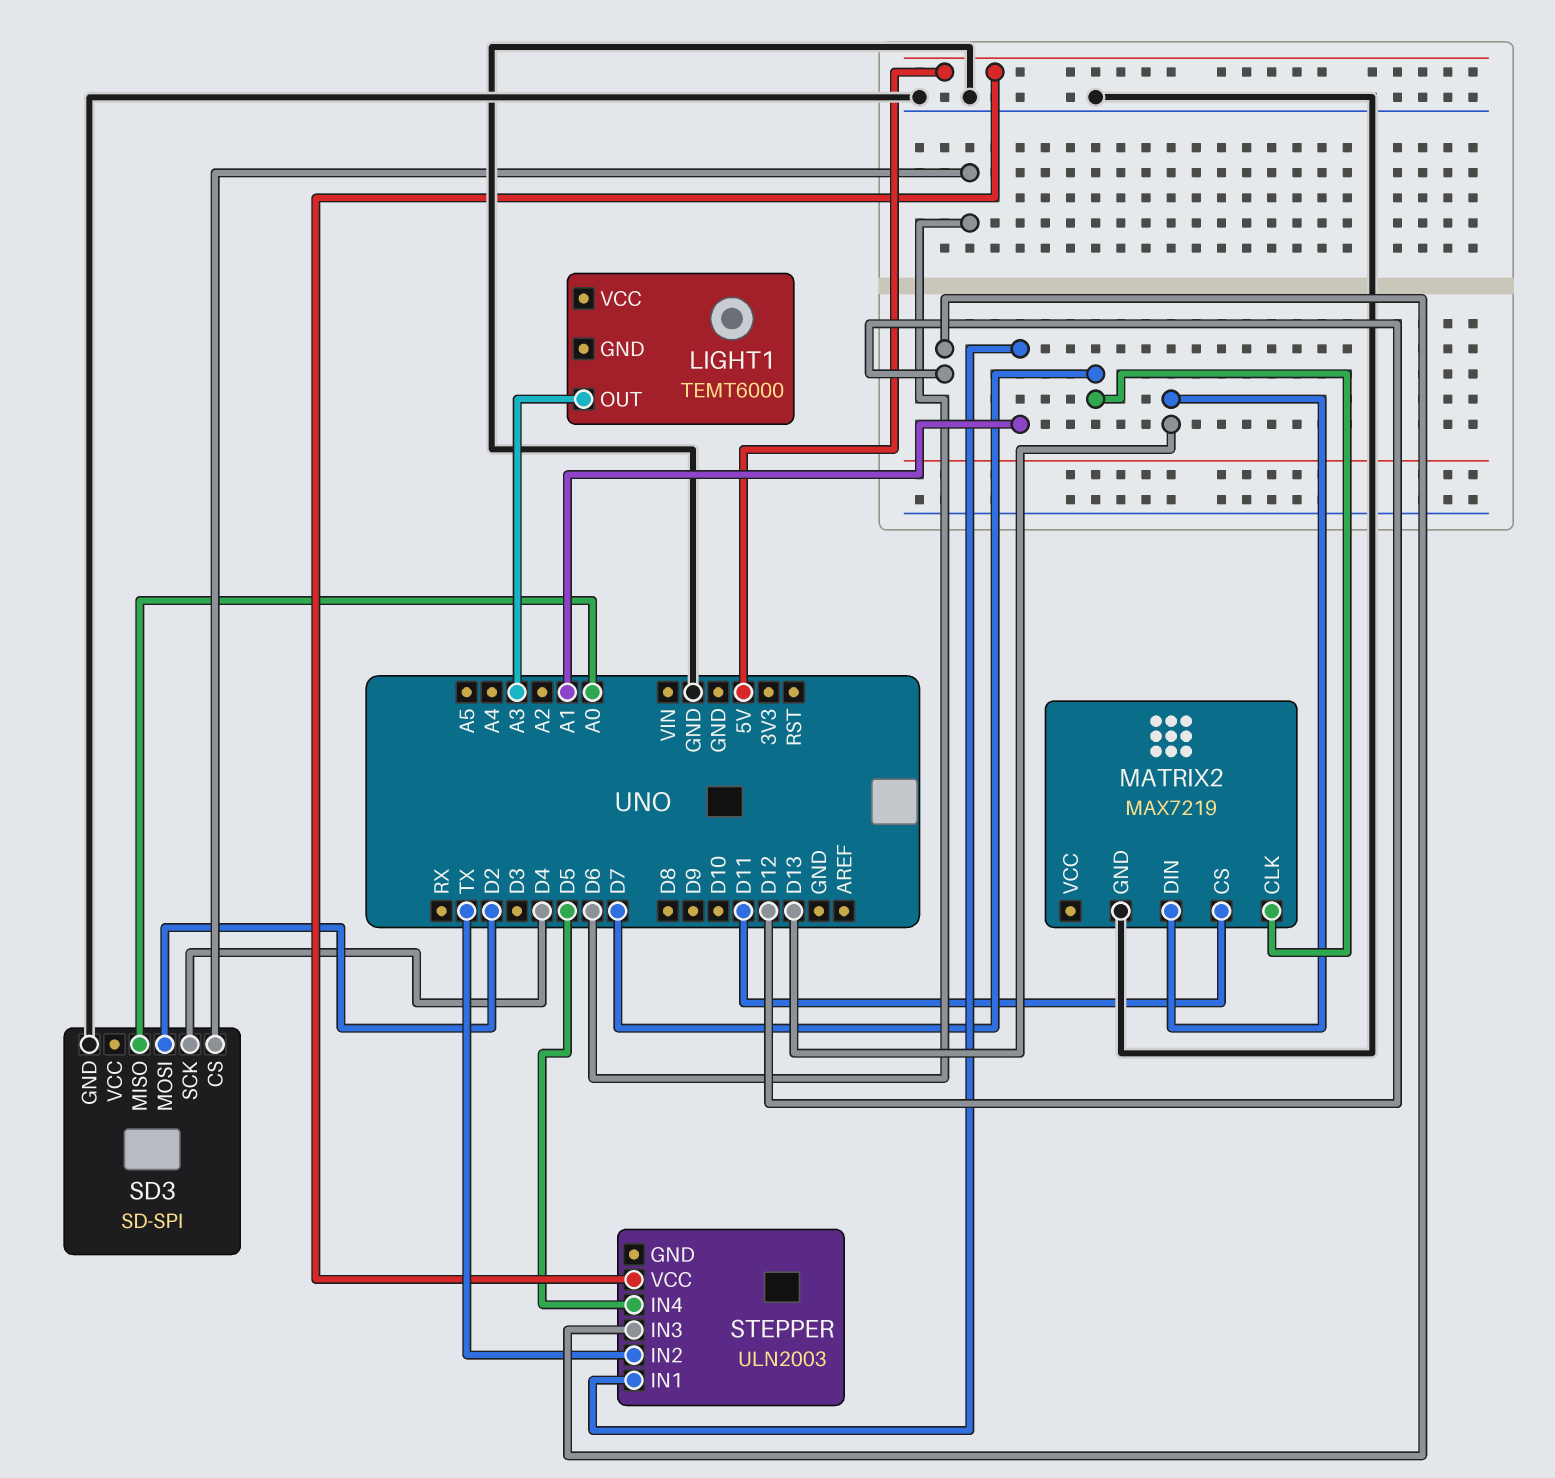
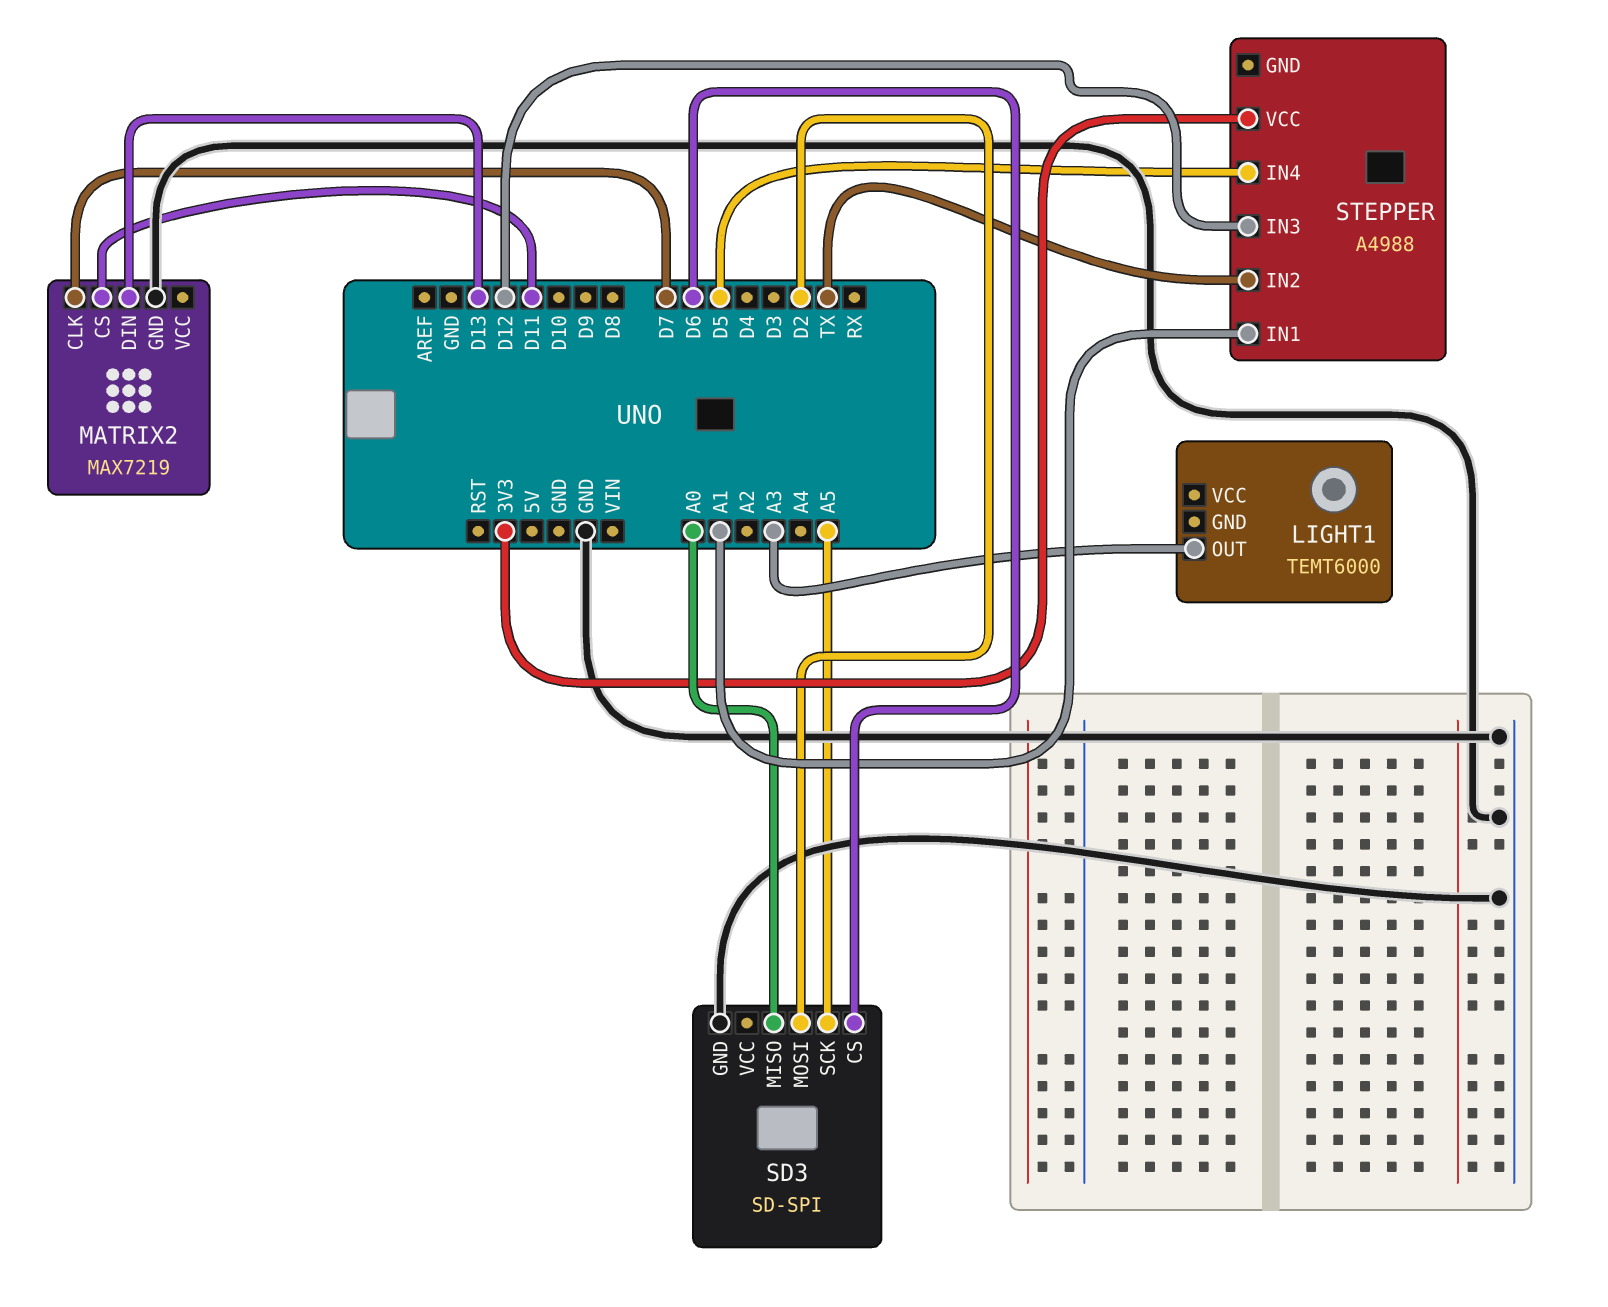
SD3 pin SCK: D4 -> A5
STEPPER: ULN2003 -> A4988
STEPPER pin VCC: 5V -> 3V3

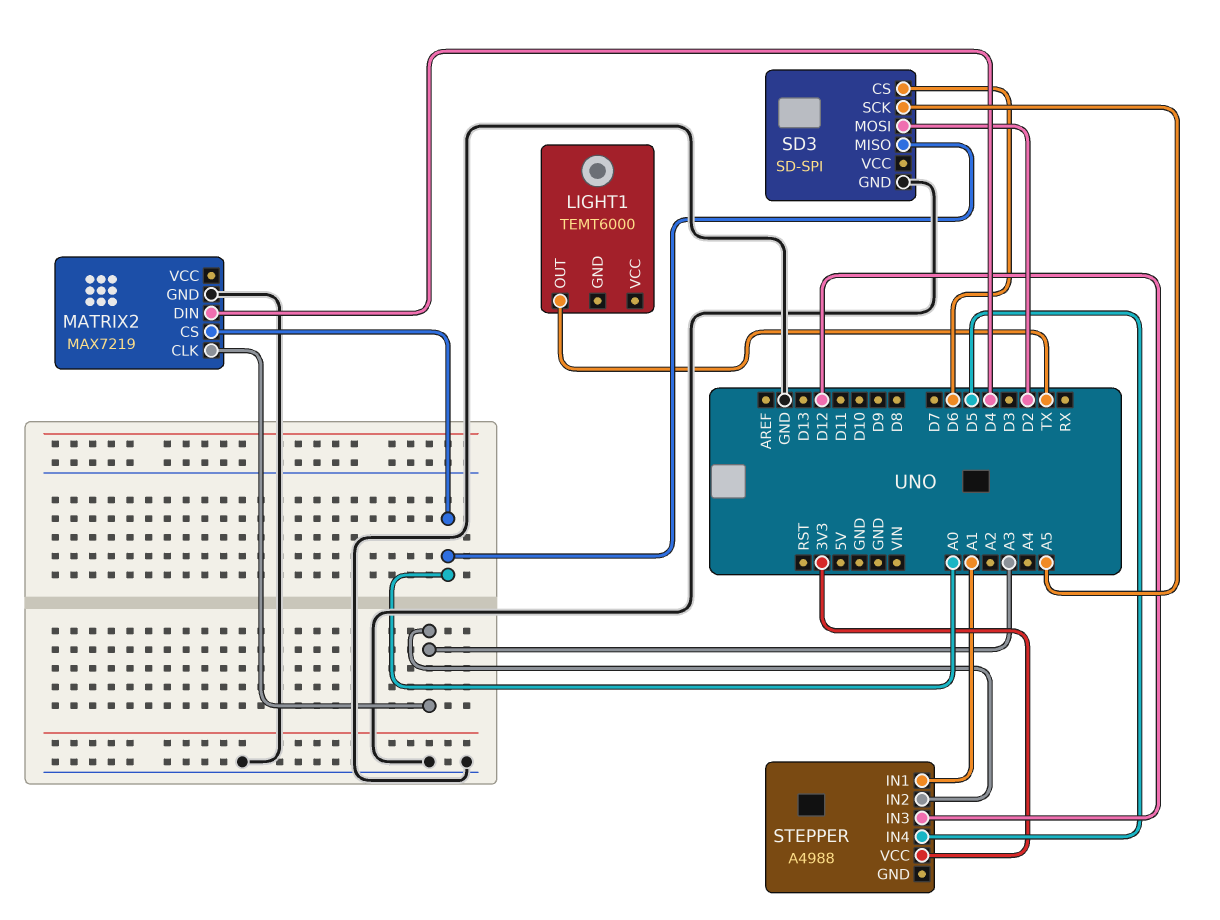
LIGHT1 pin OUT: A3 -> TX
MATRIX2 pin CLK: D7 -> A3
MATRIX2 pin CS: D11 -> A0
MATRIX2 pin DIN: D13 -> D4
STEPPER pin IN2: TX -> A3

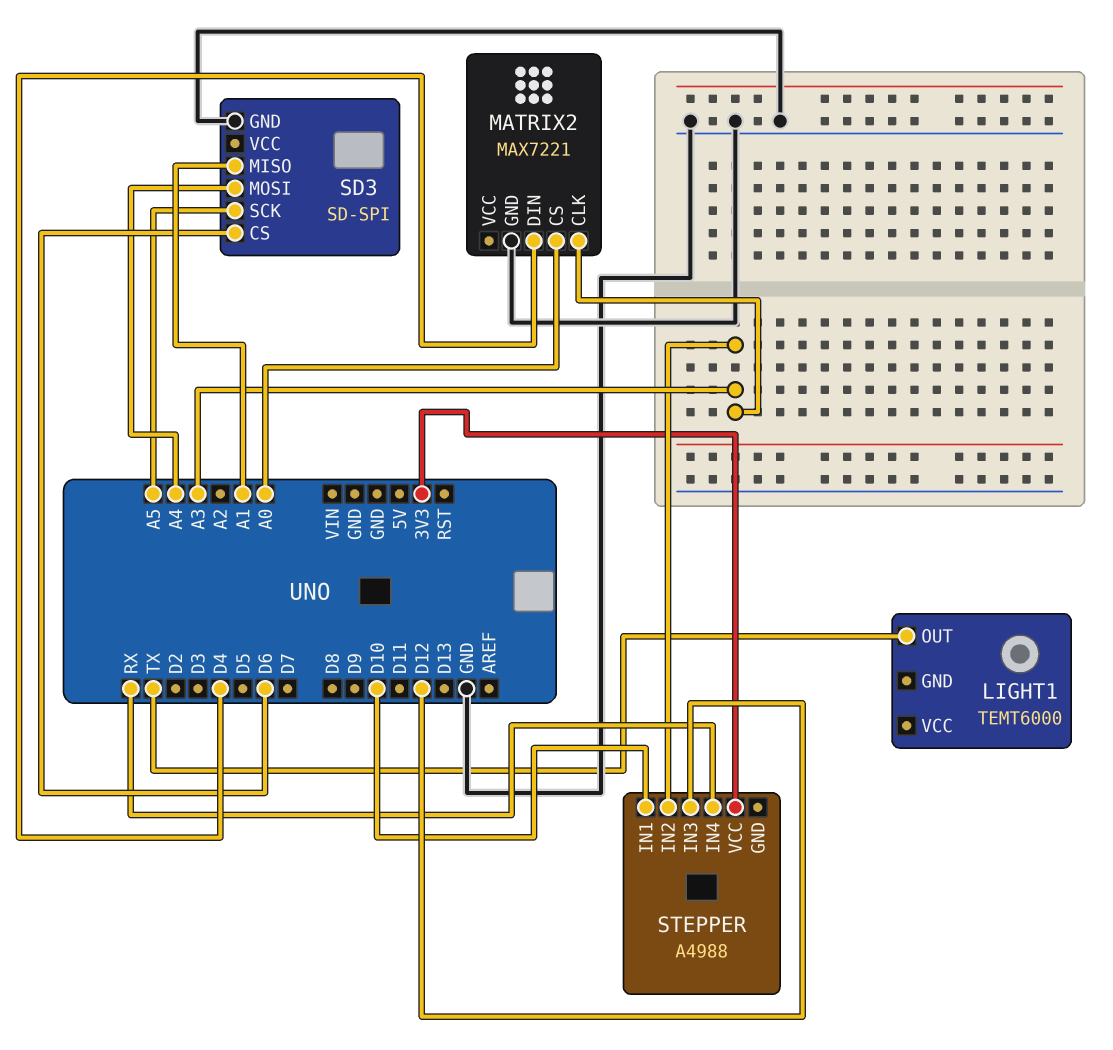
MATRIX2: MAX7219 -> MAX7221
SD3 pin MISO: A0 -> A1
SD3 pin MOSI: D2 -> A4
STEPPER pin IN1: A1 -> D10
STEPPER pin IN4: D5 -> RX

